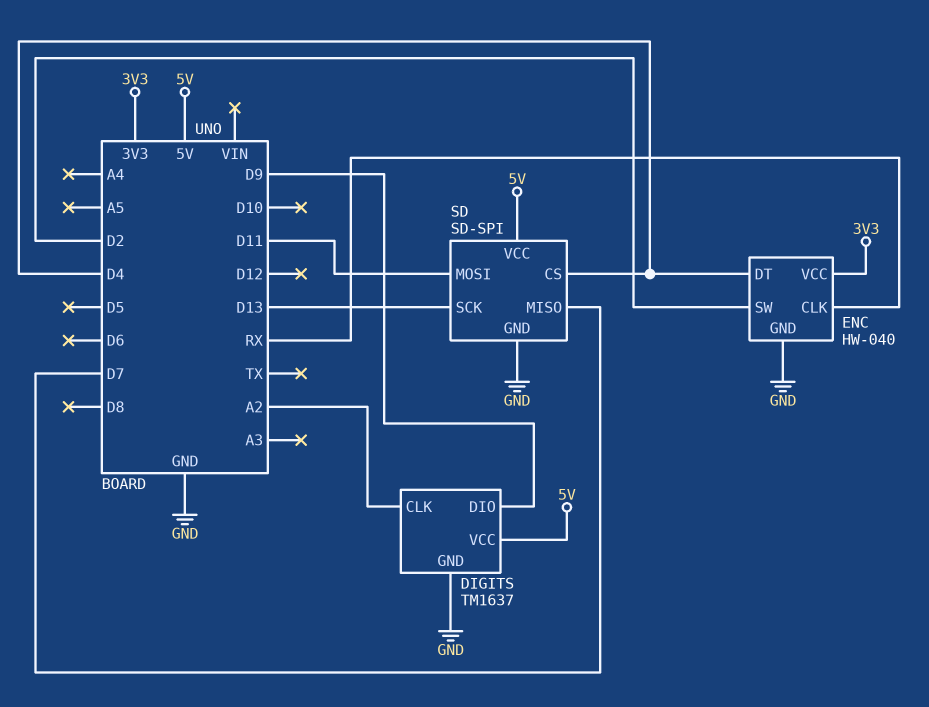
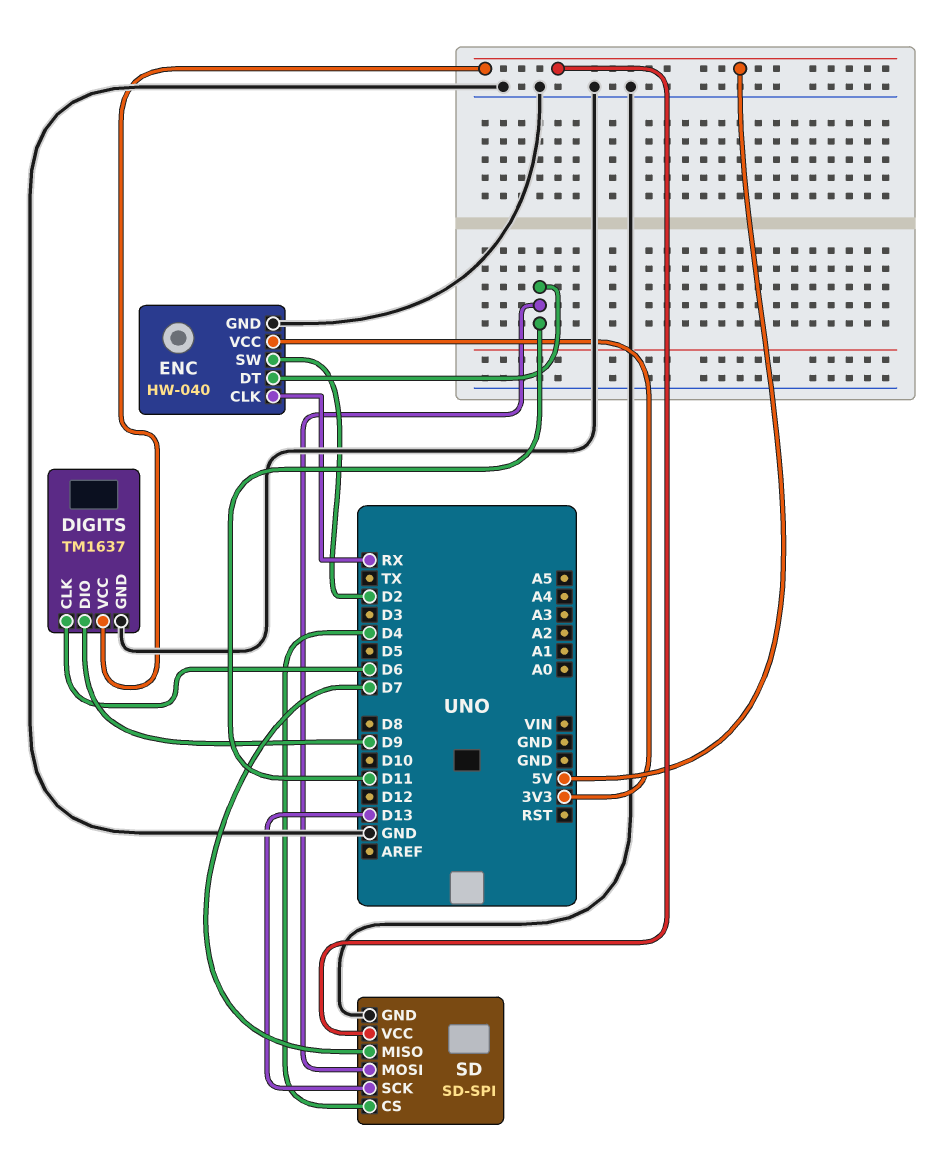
DIGITS pin CLK: A2 -> D6
ENC pin DT: D4 -> D11

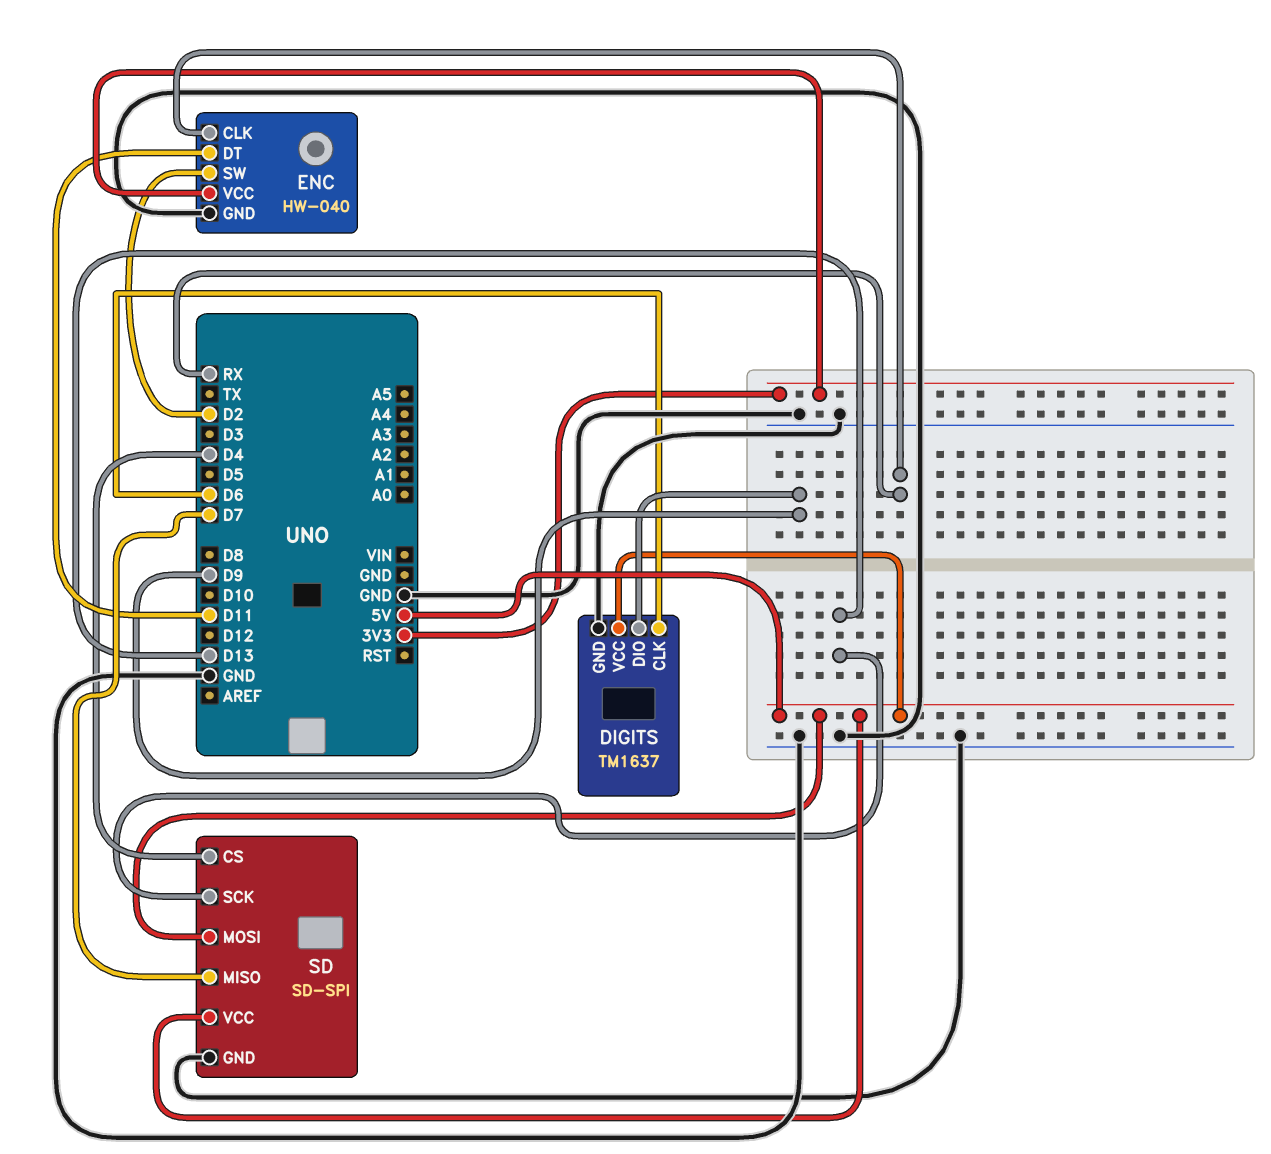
SD pin MOSI: D11 -> 5V

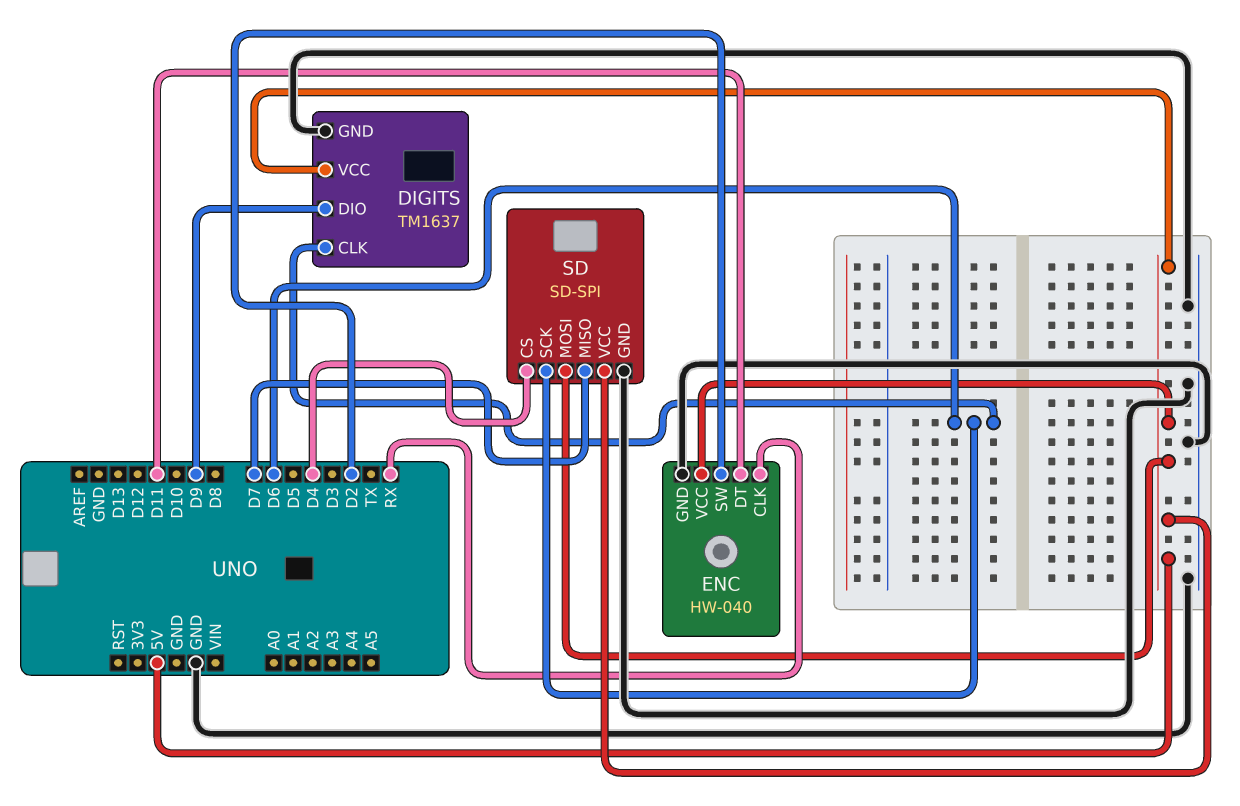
ENC pin VCC: 3V3 -> 5V
SD pin SCK: D13 -> D6

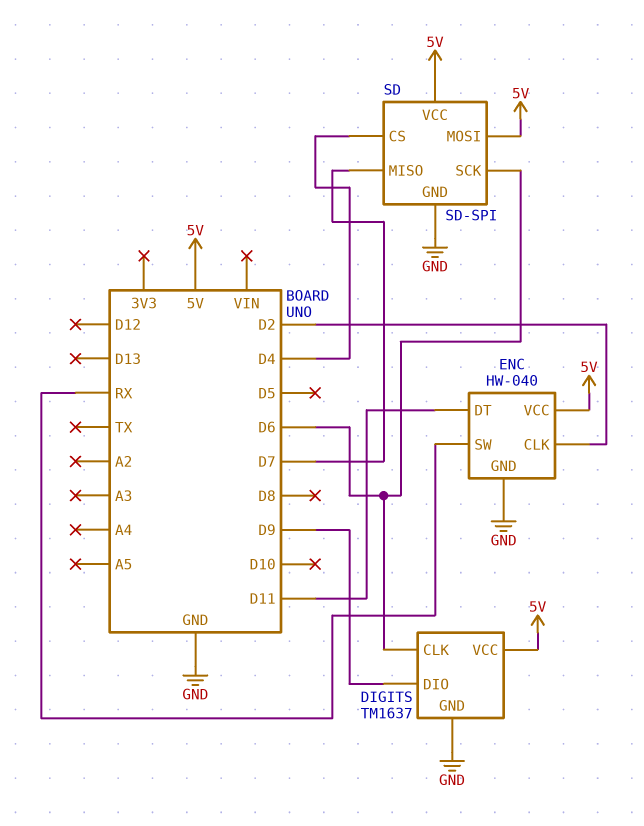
ENC pin CLK: RX -> D2
ENC pin SW: D2 -> RX

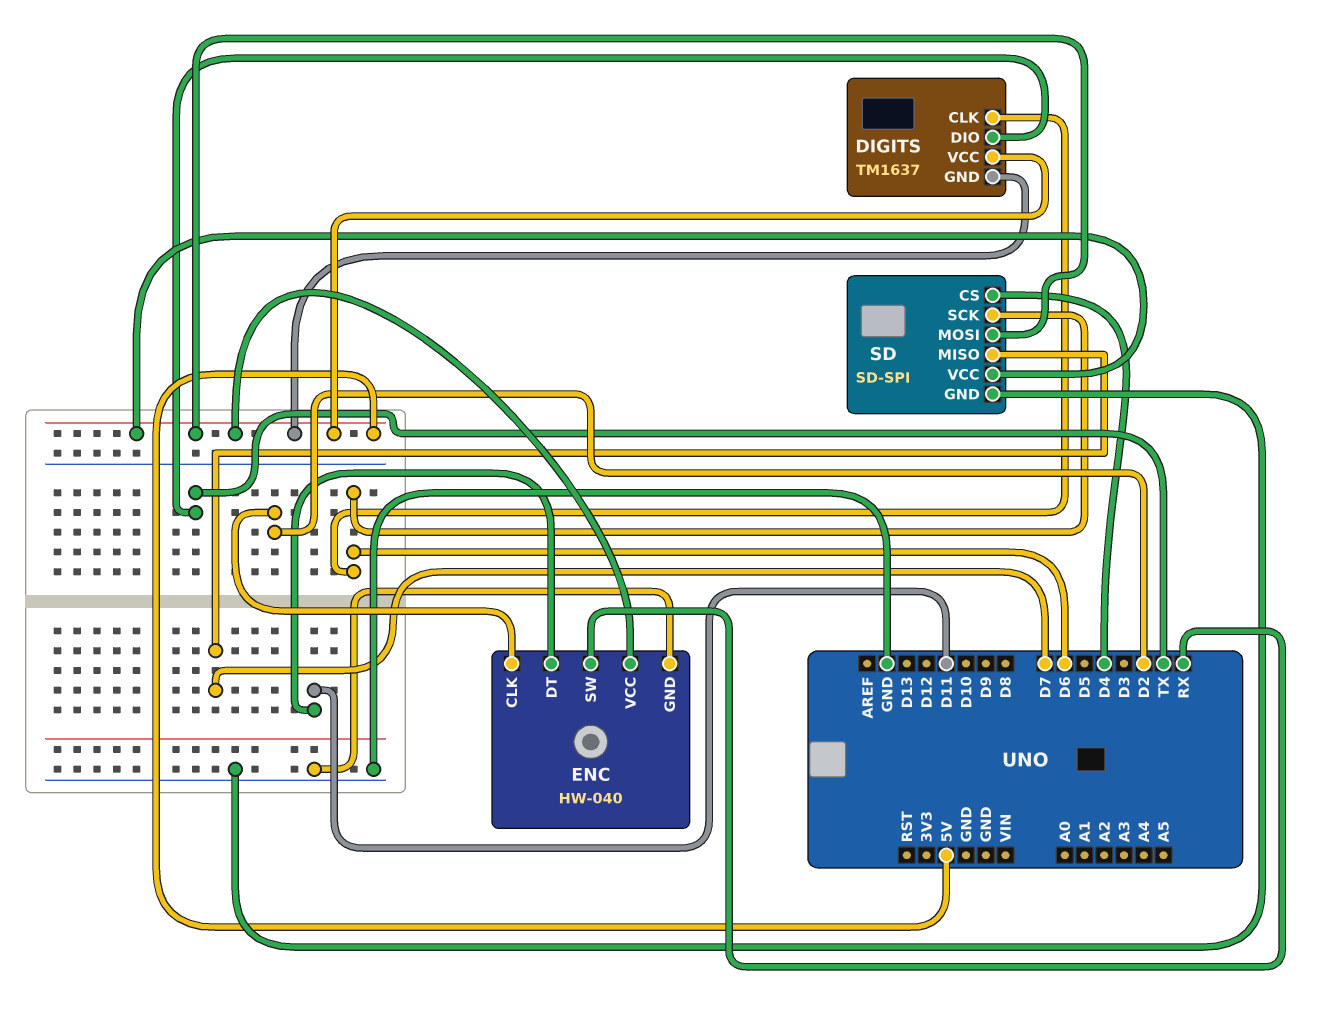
DIGITS pin DIO: D9 -> TX
DIGITS pin GND: GND -> 5V

